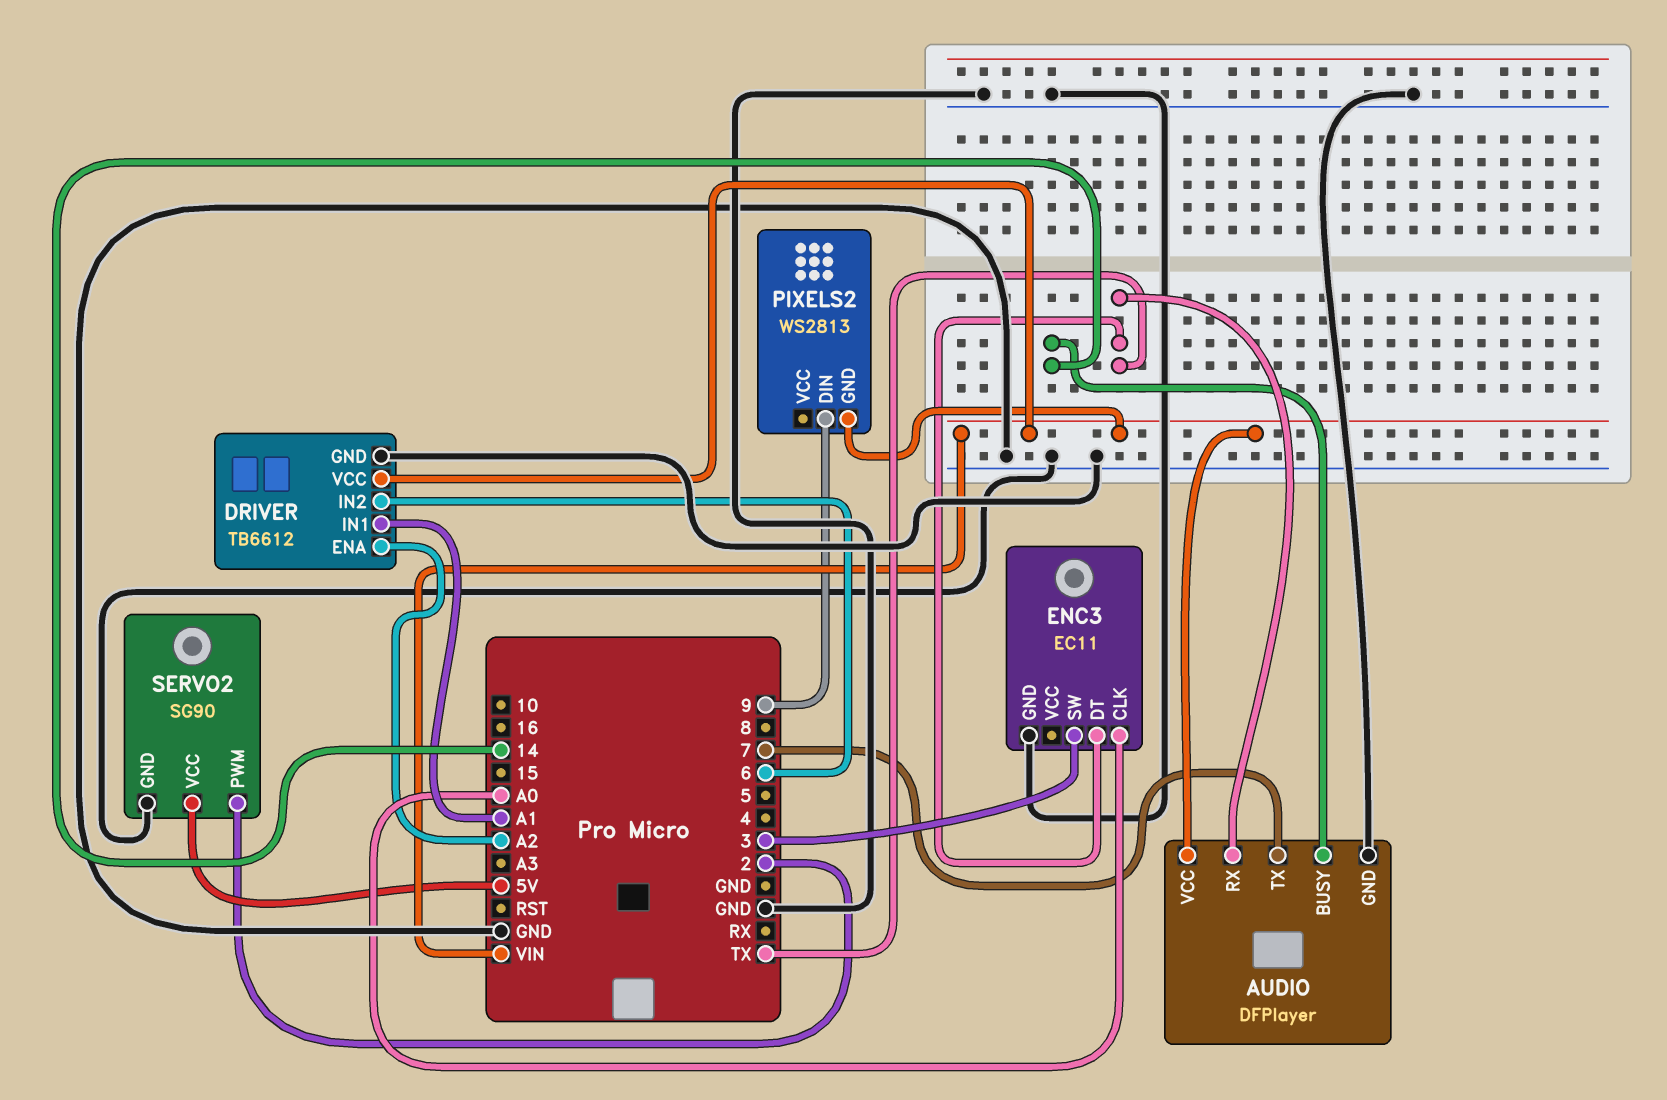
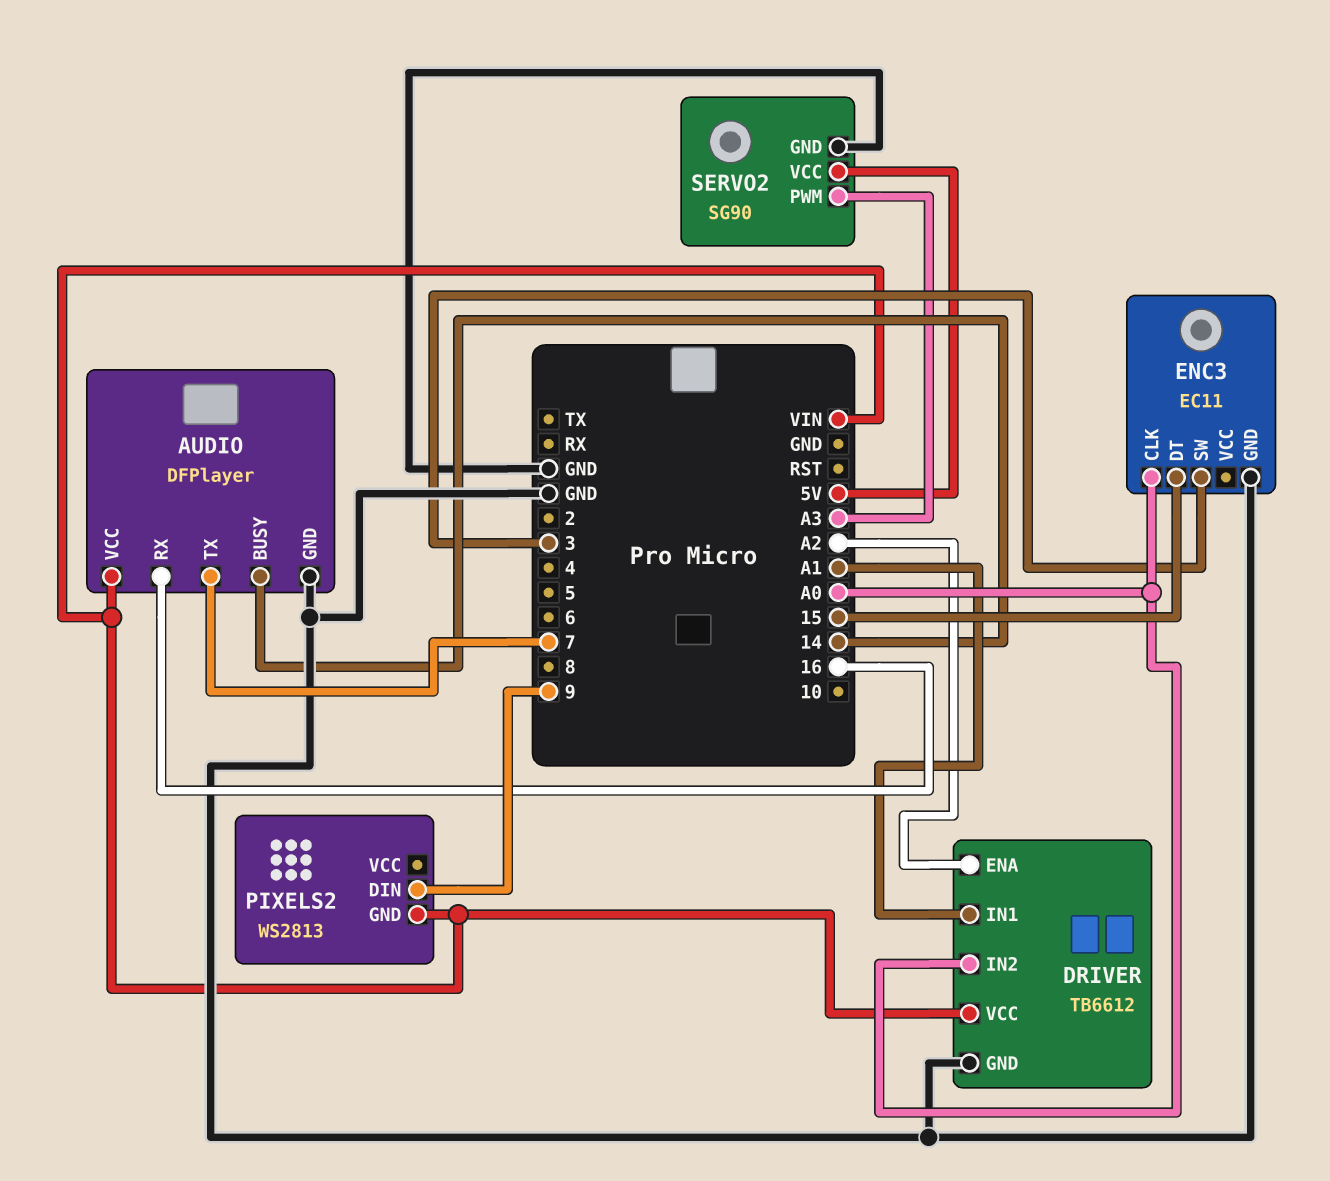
AUDIO pin RX: TX -> 16
DRIVER pin IN2: 6 -> A0
ENC3 pin DT: TX -> 15
SERVO2 pin PWM: 2 -> A3

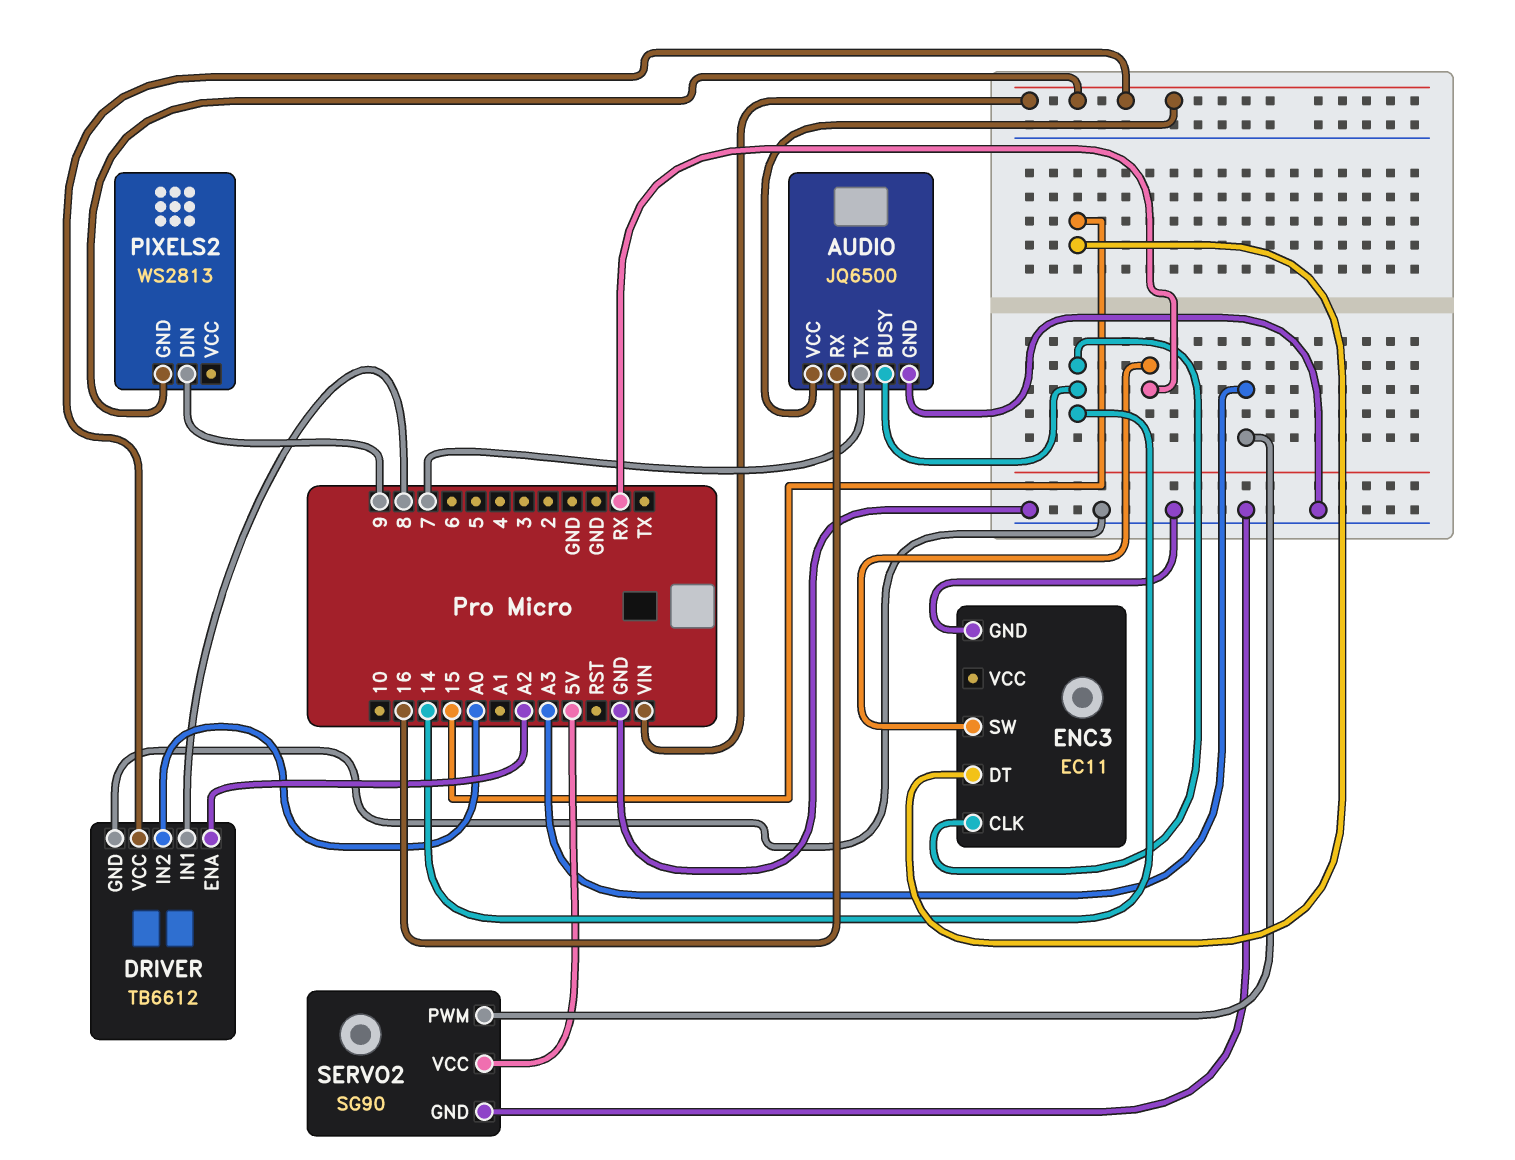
AUDIO: DFPlayer -> JQ6500
DRIVER pin IN1: A1 -> 8
ENC3 pin CLK: A0 -> 14
ENC3 pin SW: 3 -> RX

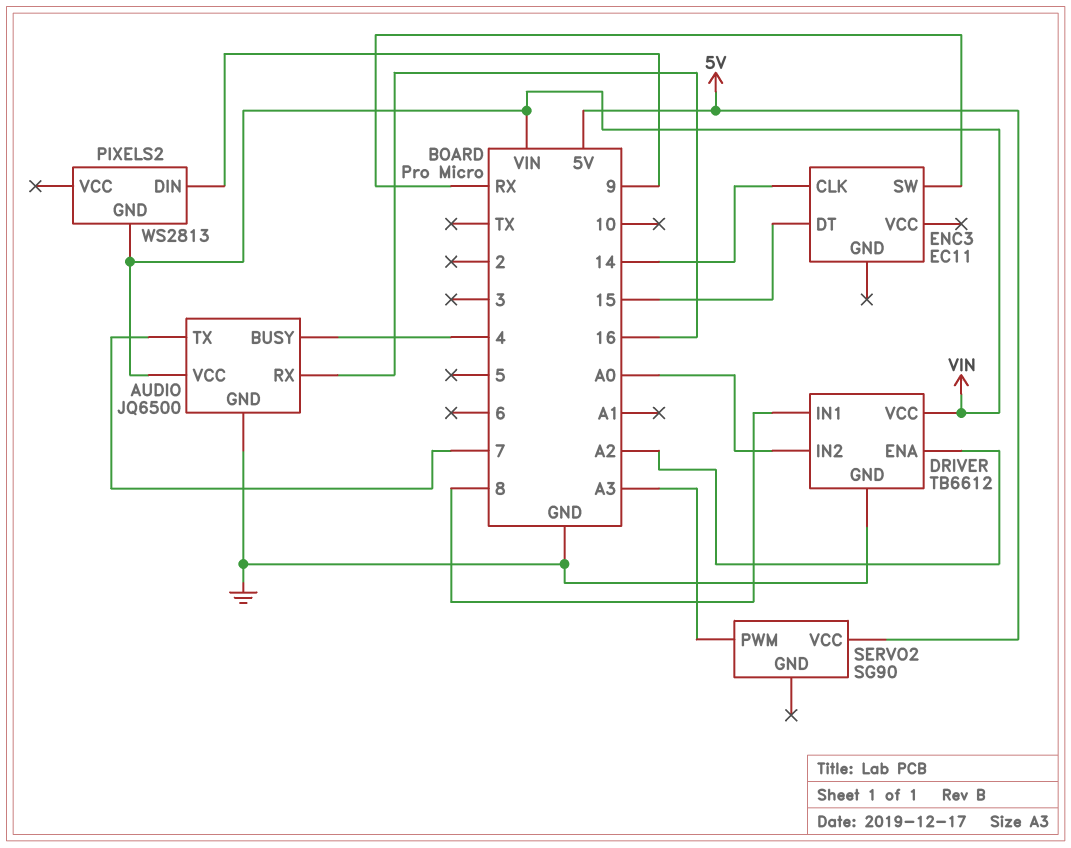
AUDIO pin BUSY: 14 -> 4
ENC3 pin GND: GND -> none
SERVO2 pin GND: GND -> none

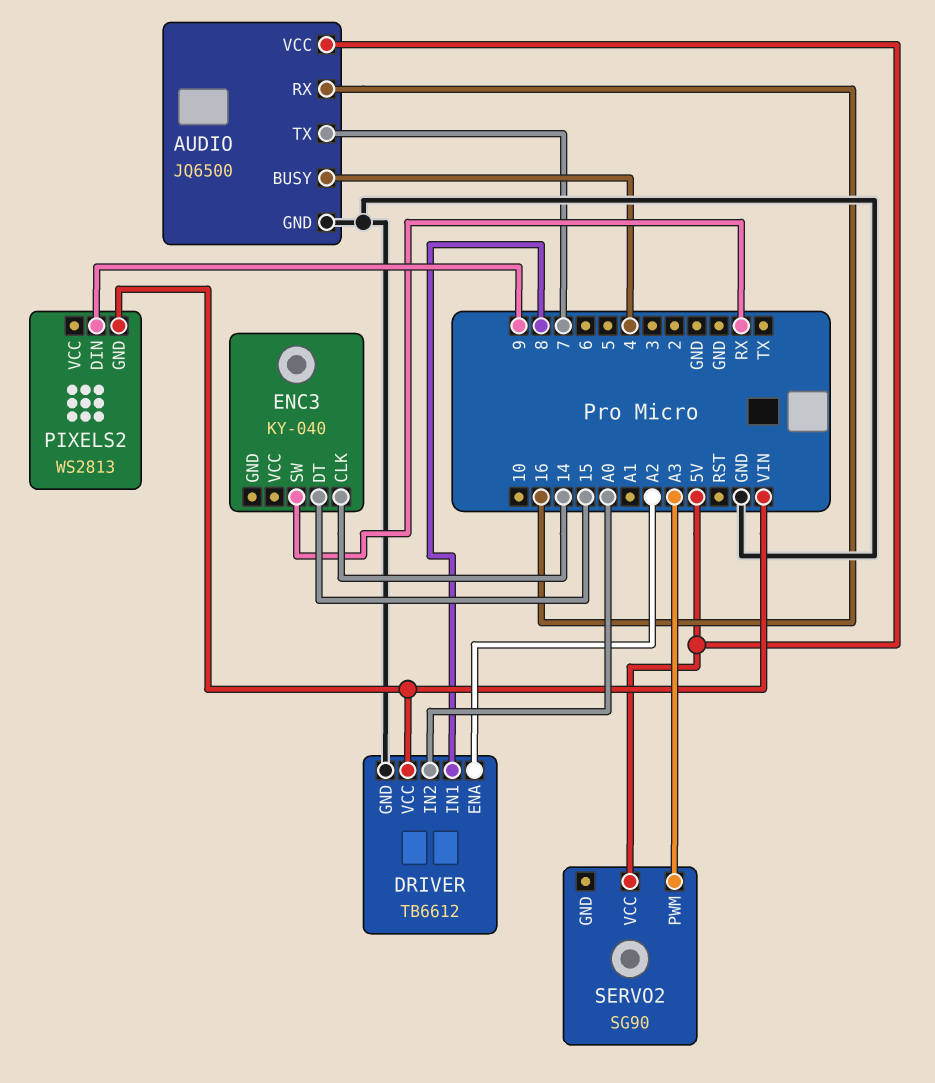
AUDIO pin VCC: VIN -> 5V
ENC3: EC11 -> KY-040

